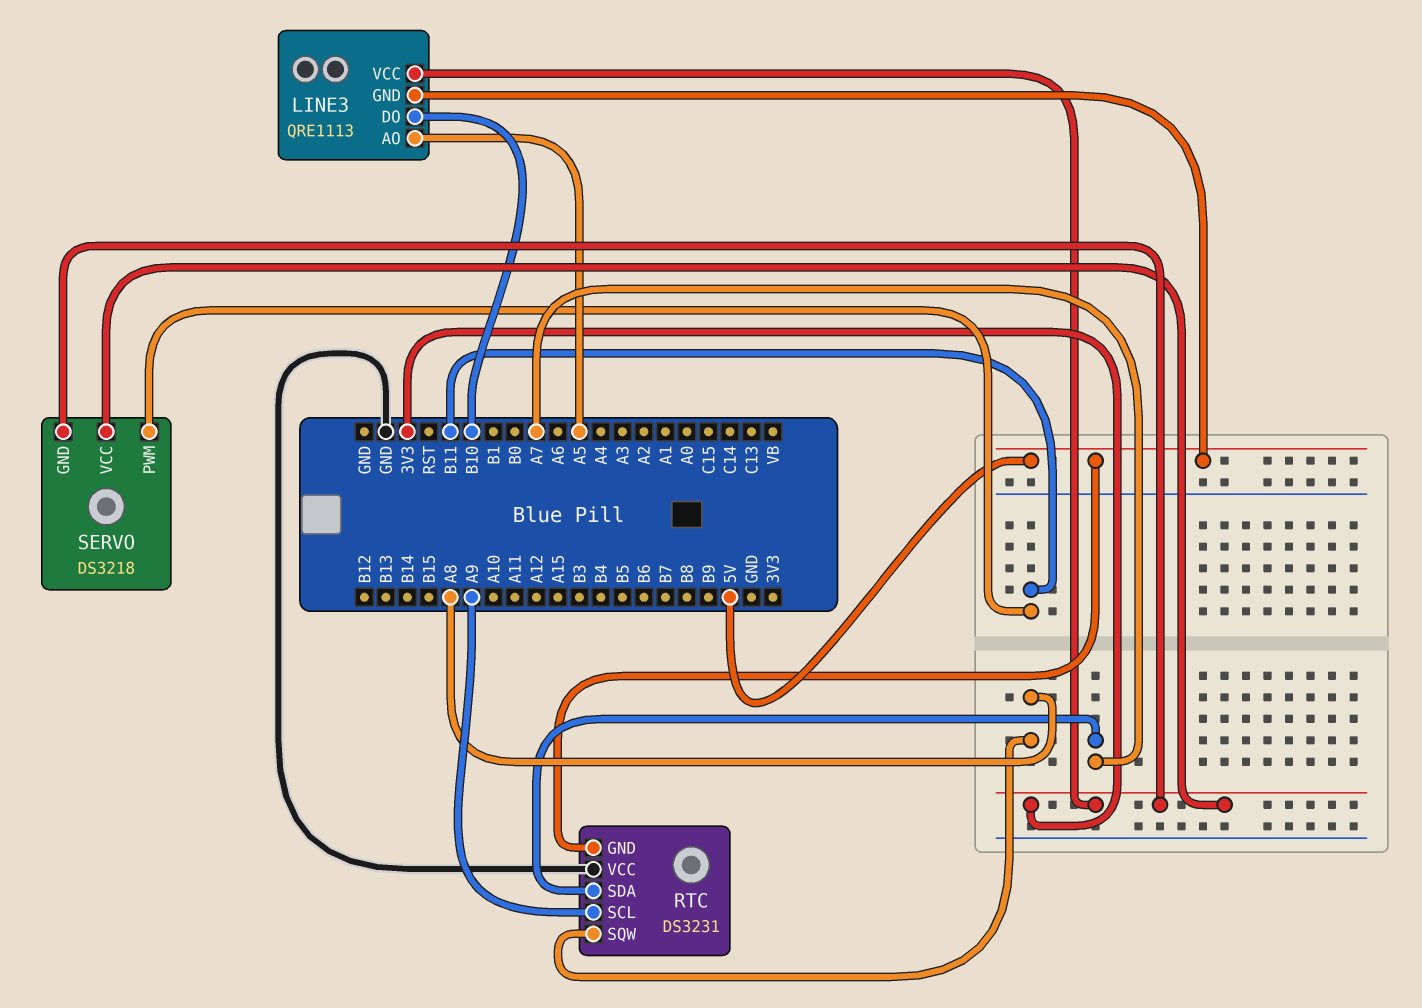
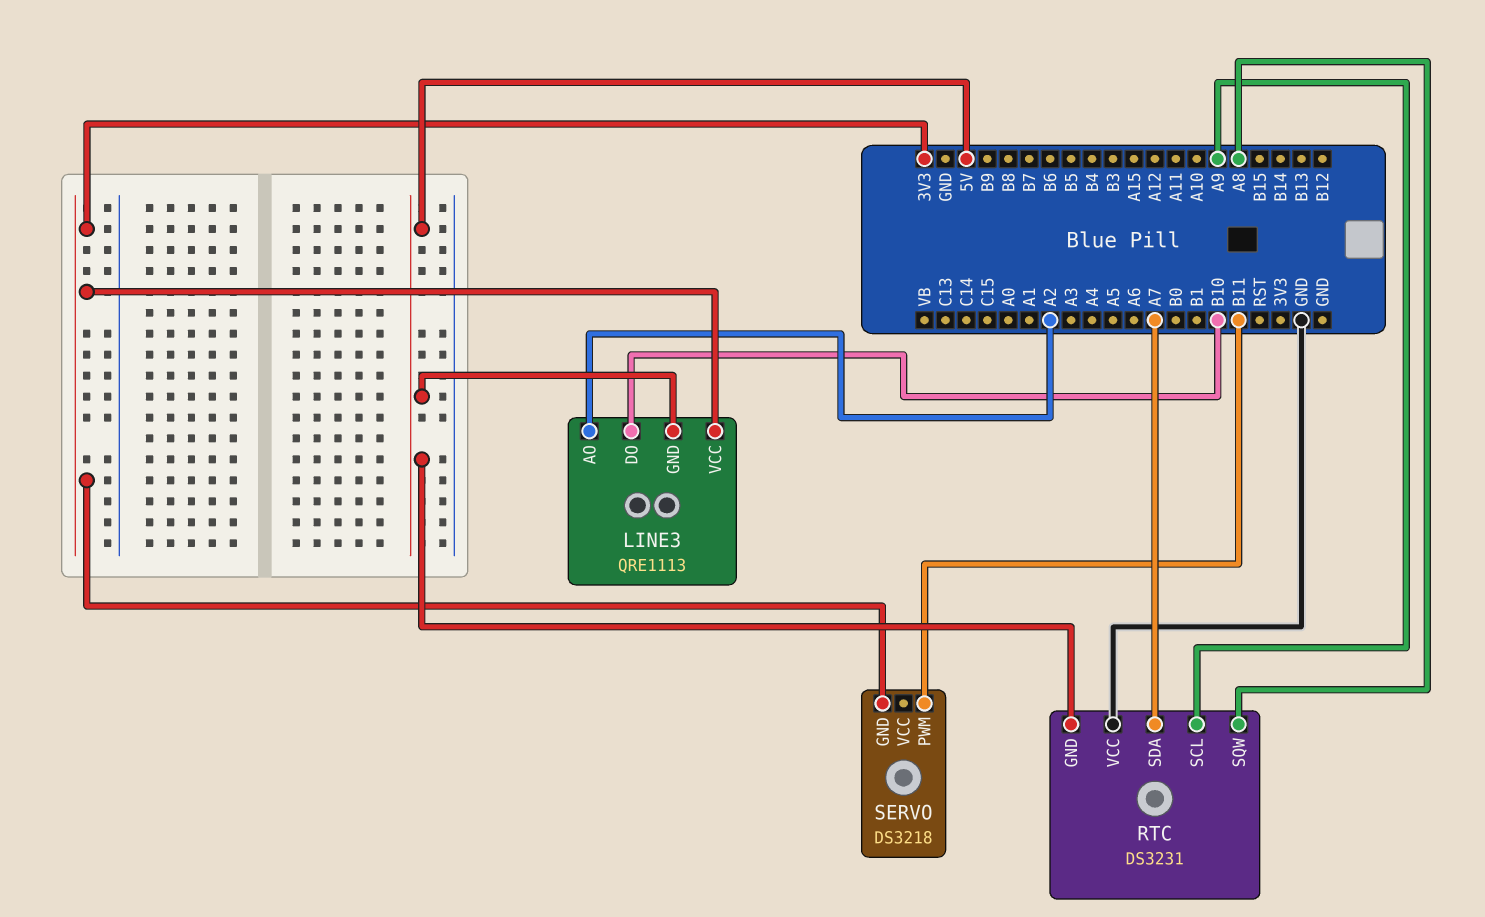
LINE3 pin AO: A5 -> A2
SERVO pin VCC: 3V3 -> none

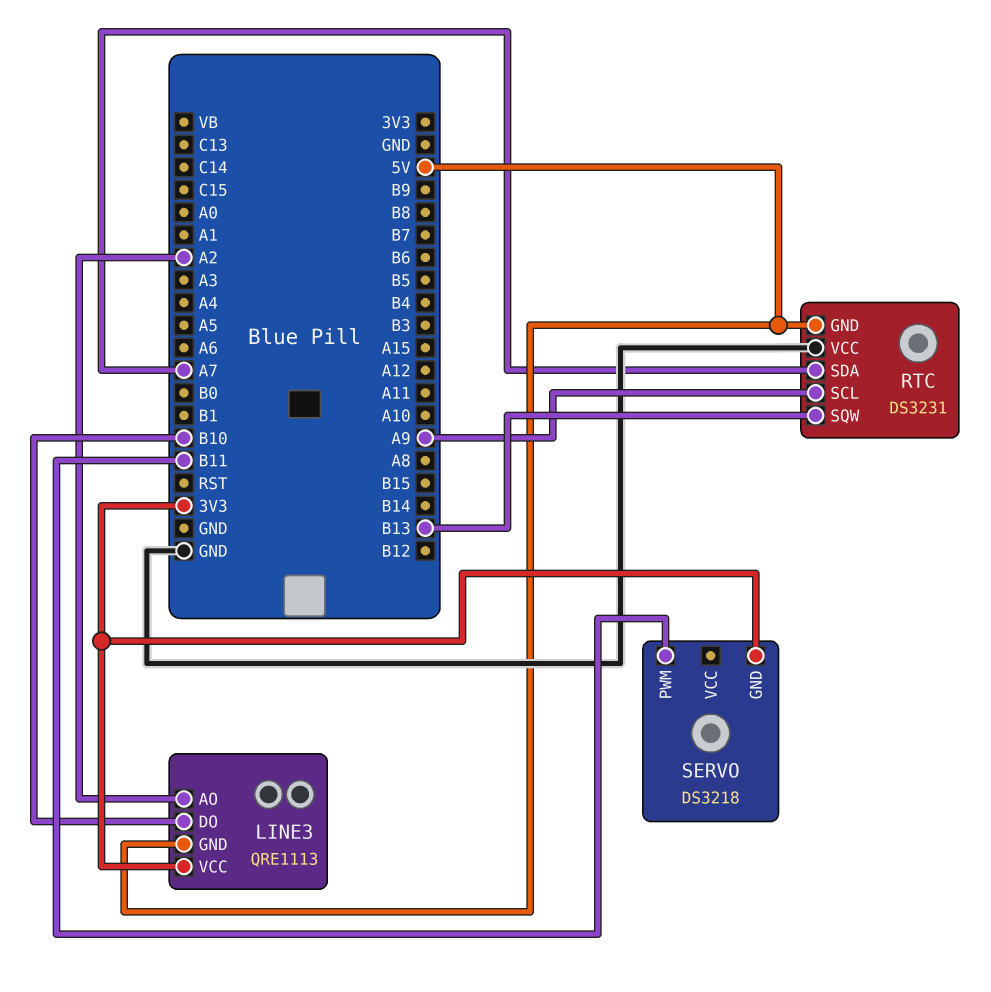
RTC pin SQW: A8 -> B13

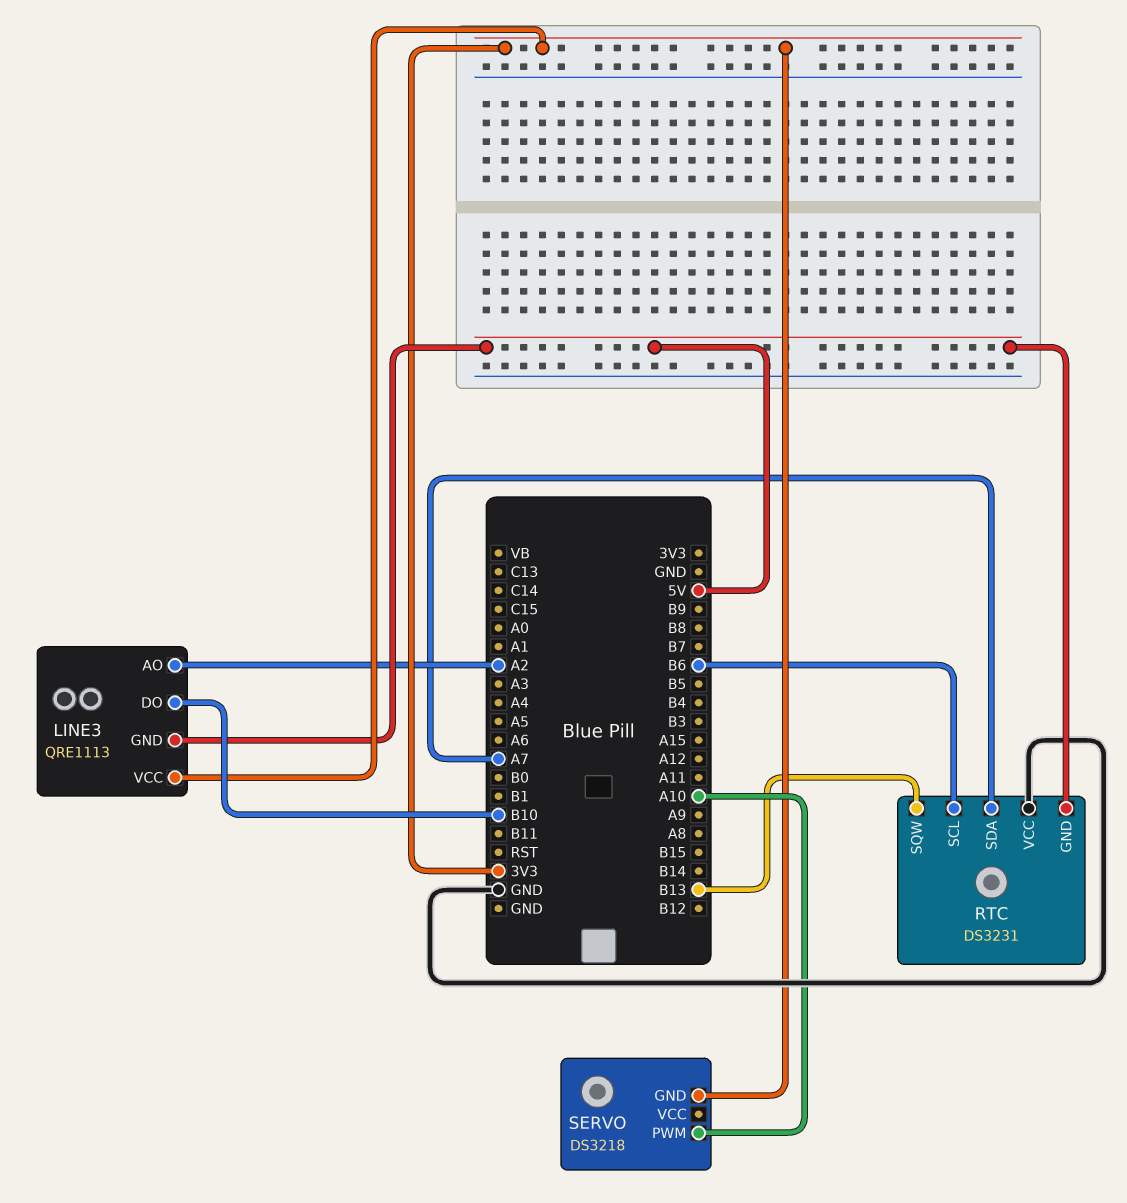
RTC pin SCL: A9 -> B6
SERVO pin PWM: B11 -> A10

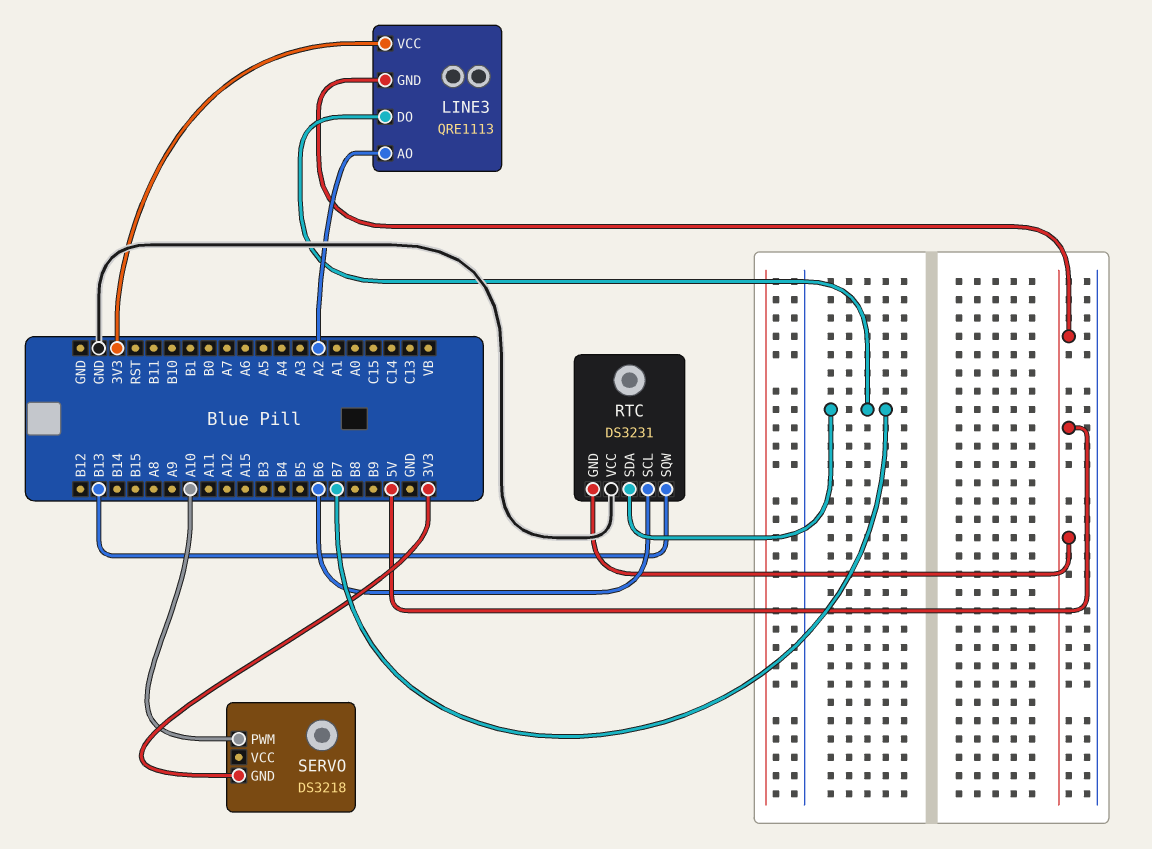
LINE3 pin DO: B10 -> B7
RTC pin SDA: A7 -> B7

